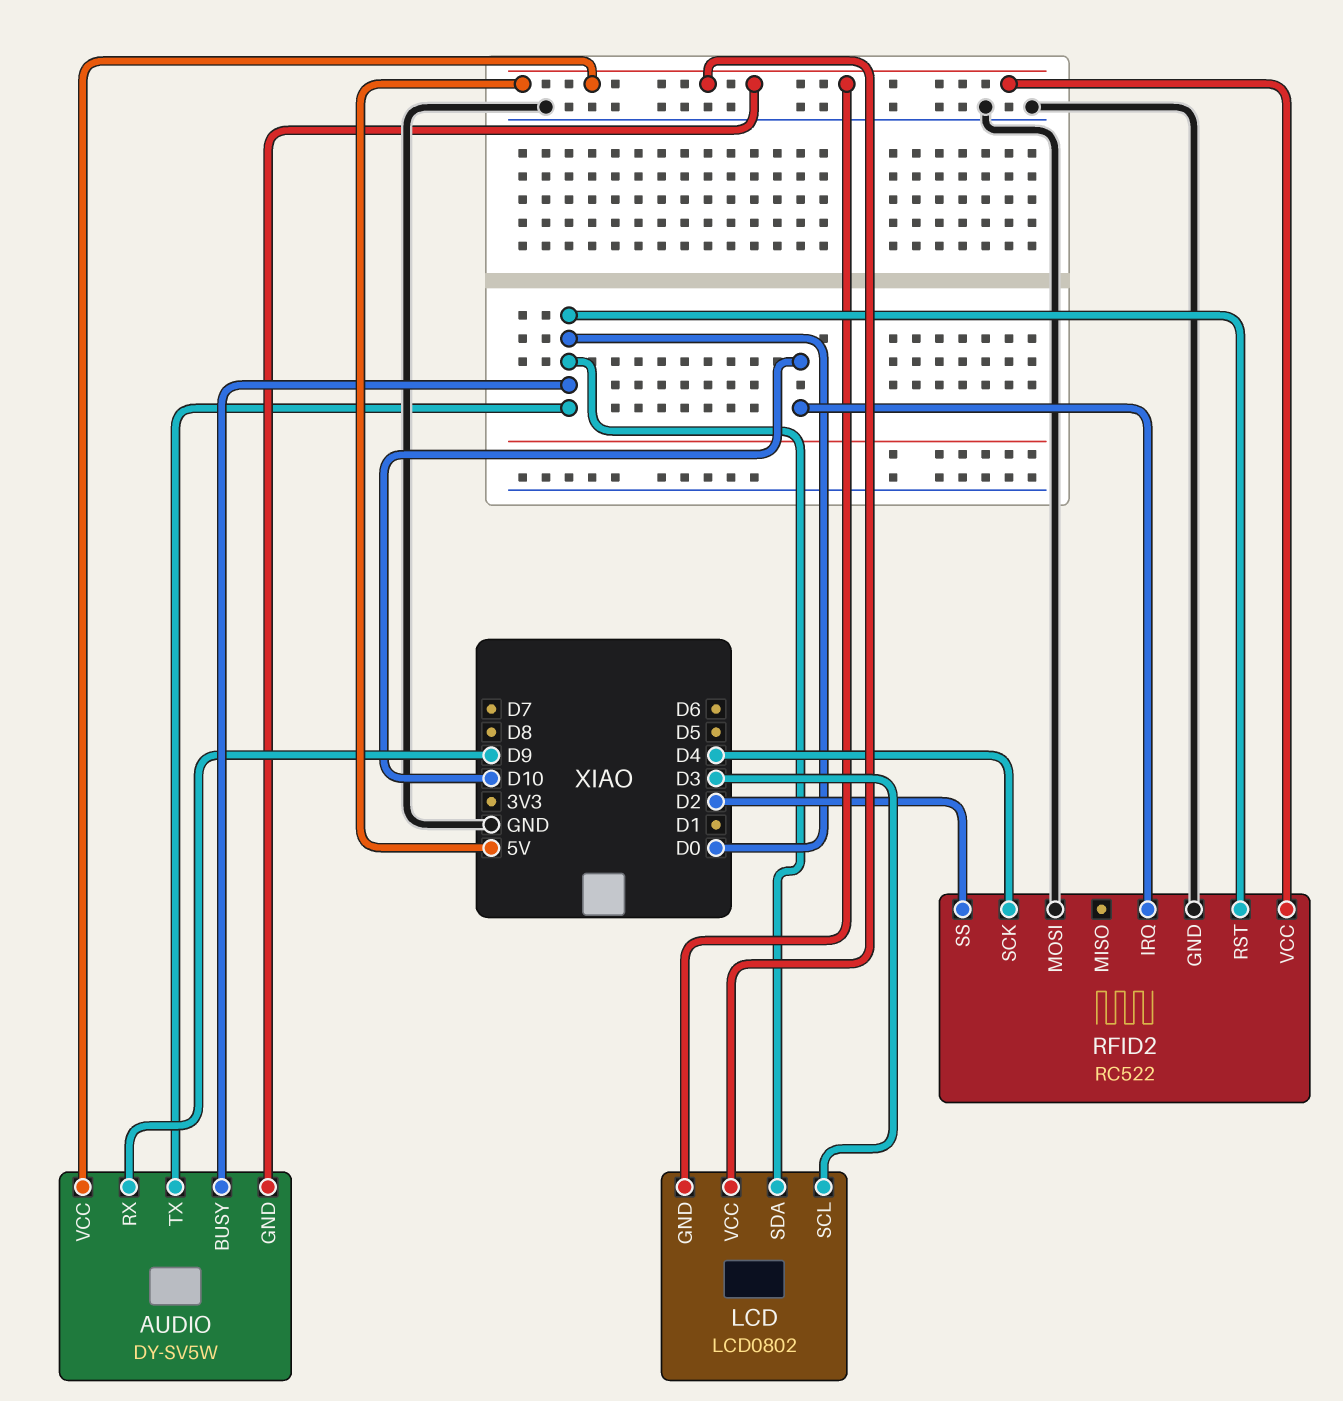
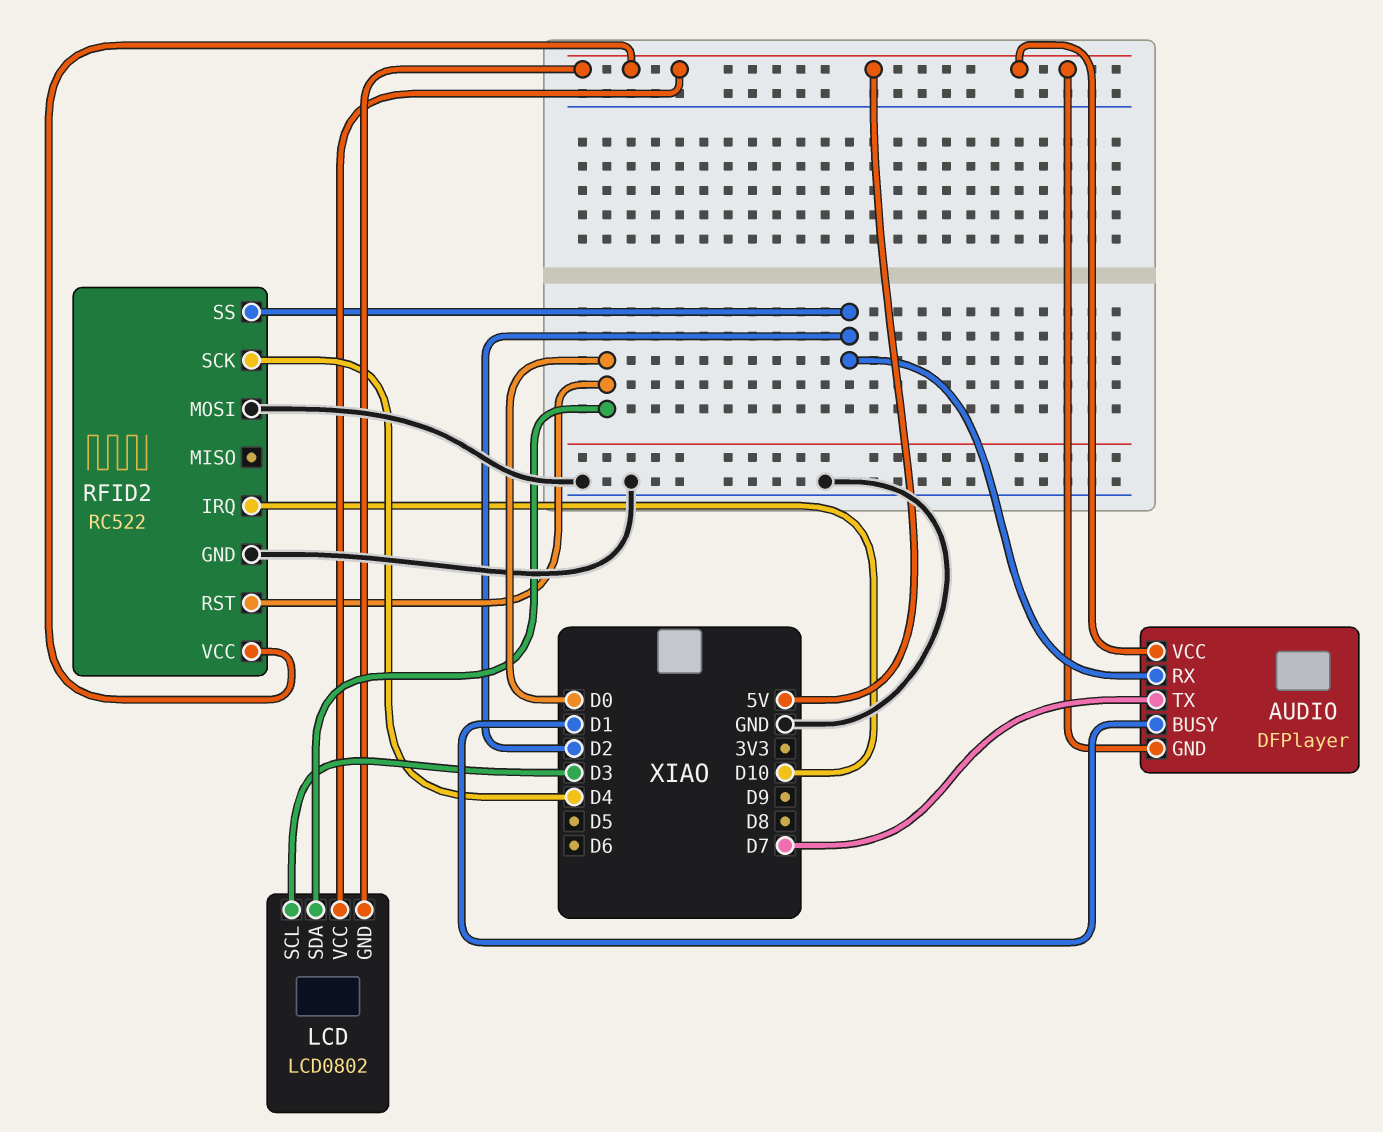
AUDIO: DY-SV5W -> DFPlayer
AUDIO pin BUSY: D0 -> D1
AUDIO pin RX: D9 -> D2
AUDIO pin TX: D0 -> D7

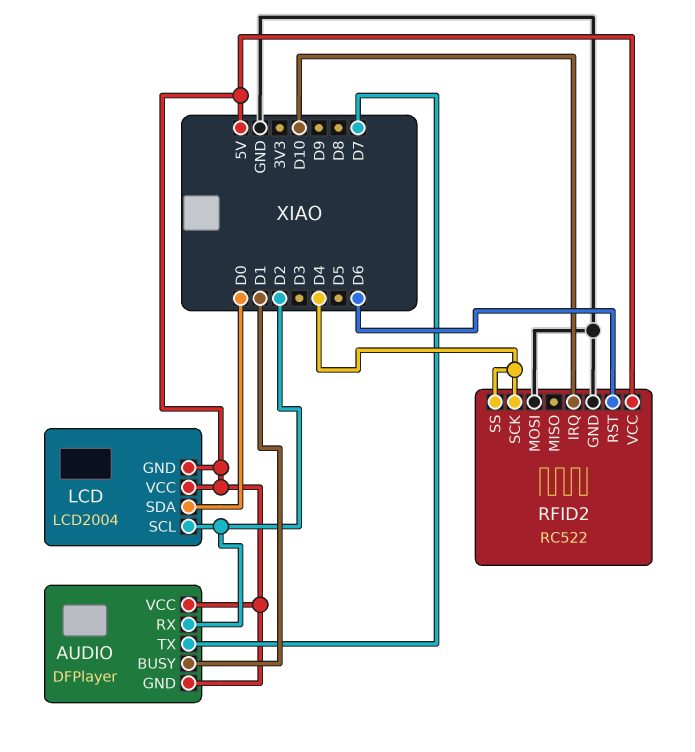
LCD: LCD0802 -> LCD2004
LCD pin SCL: D3 -> D2
RFID2 pin RST: D0 -> D6
RFID2 pin SS: D2 -> D4

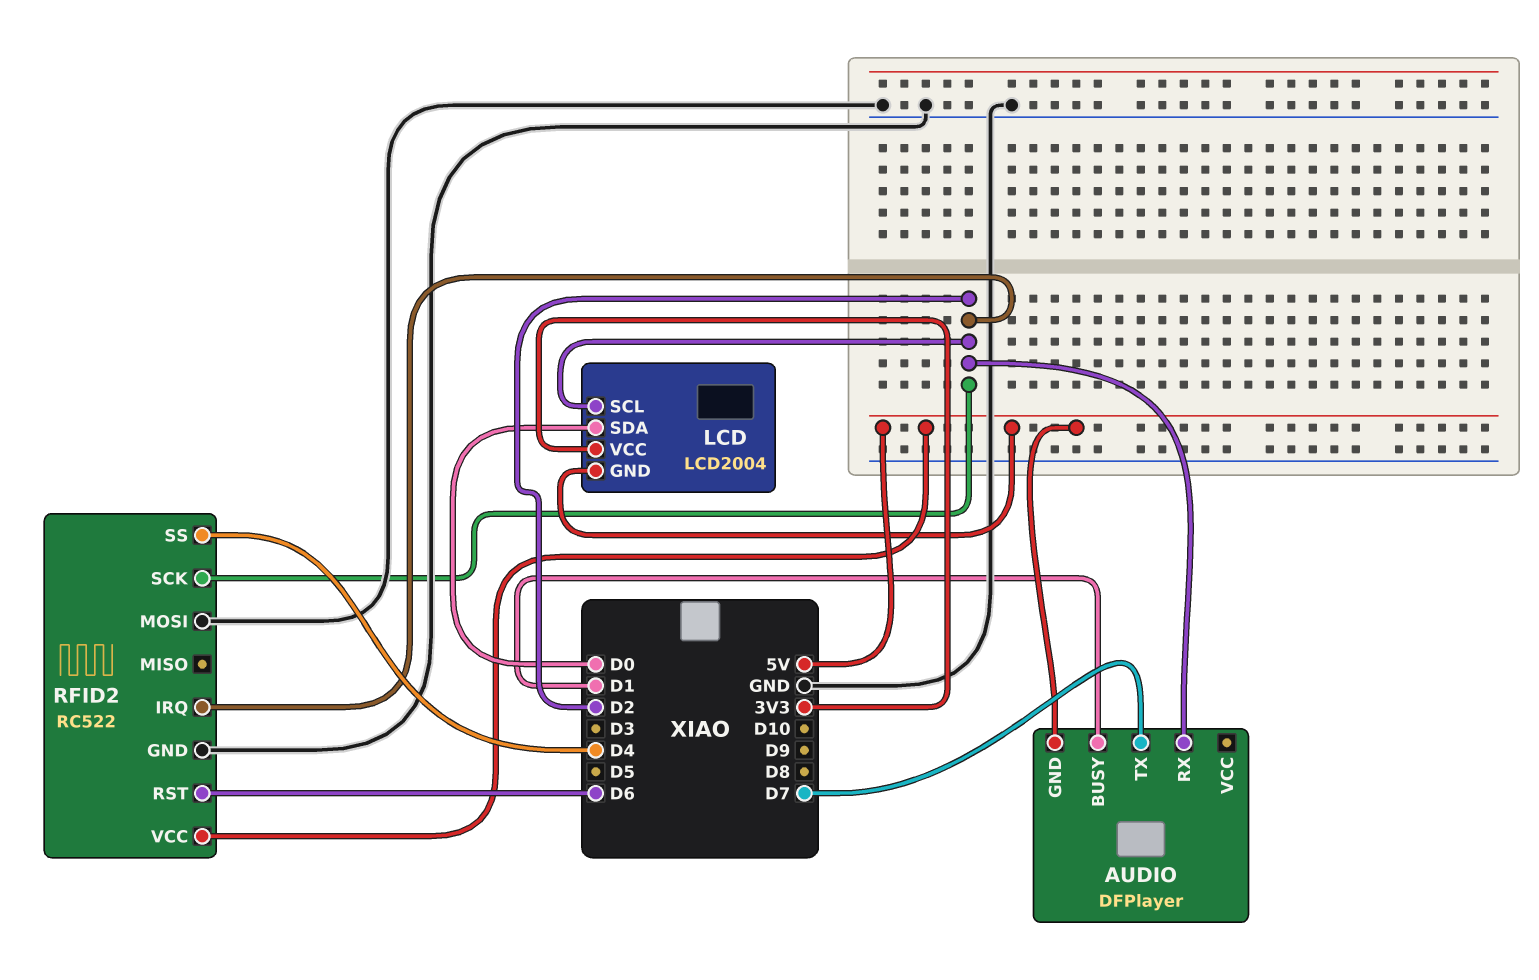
AUDIO pin VCC: 5V -> none
LCD pin VCC: 5V -> 3V3
RFID2 pin IRQ: D10 -> D2
RFID2 pin SCK: D4 -> D2

